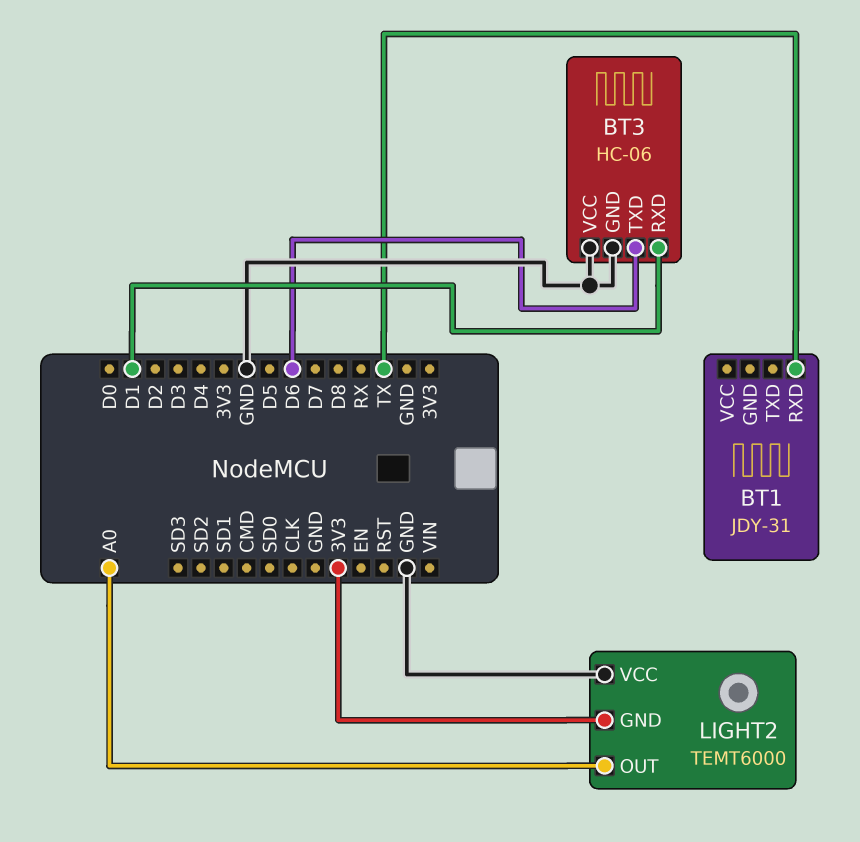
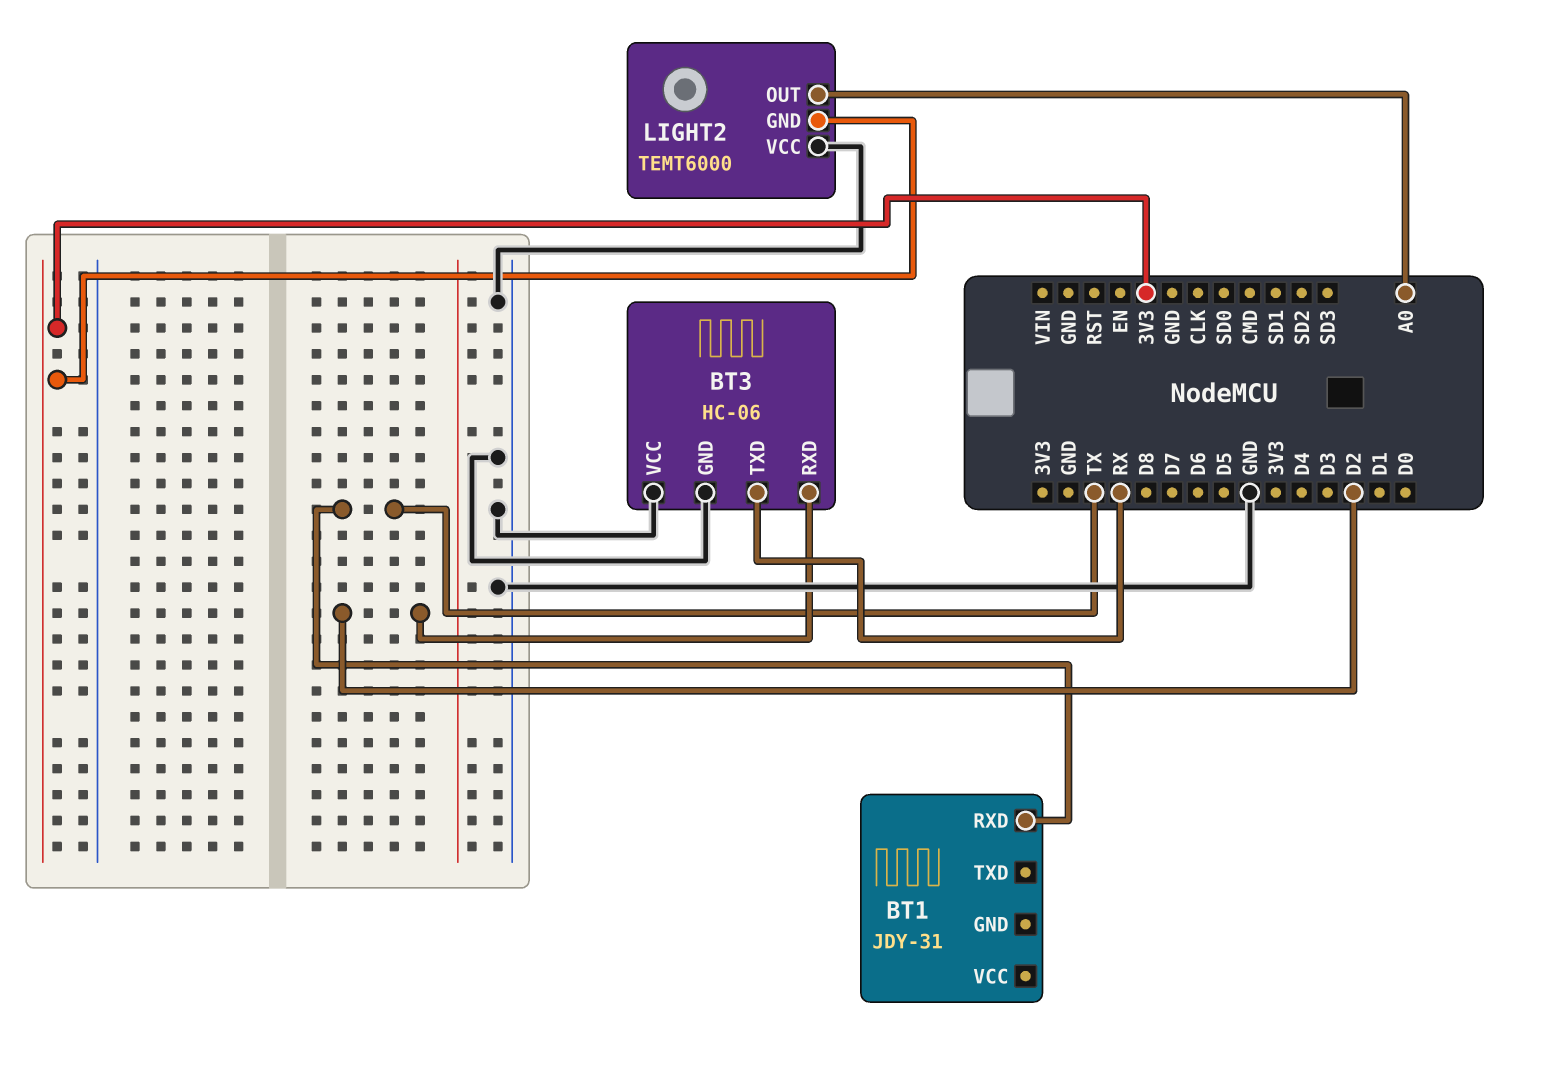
BT3 pin RXD: D1 -> D2
BT3 pin TXD: D6 -> RX

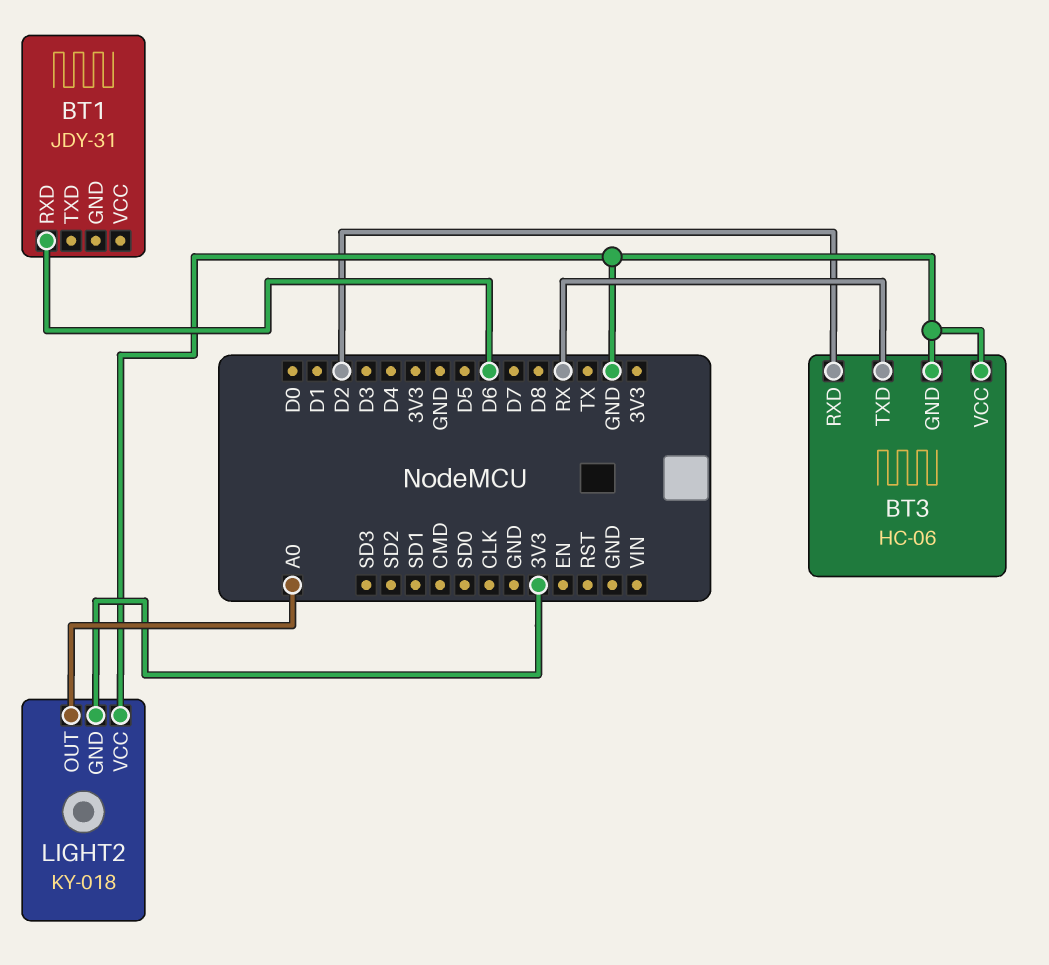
BT1 pin RXD: TX -> D6
LIGHT2: TEMT6000 -> KY-018

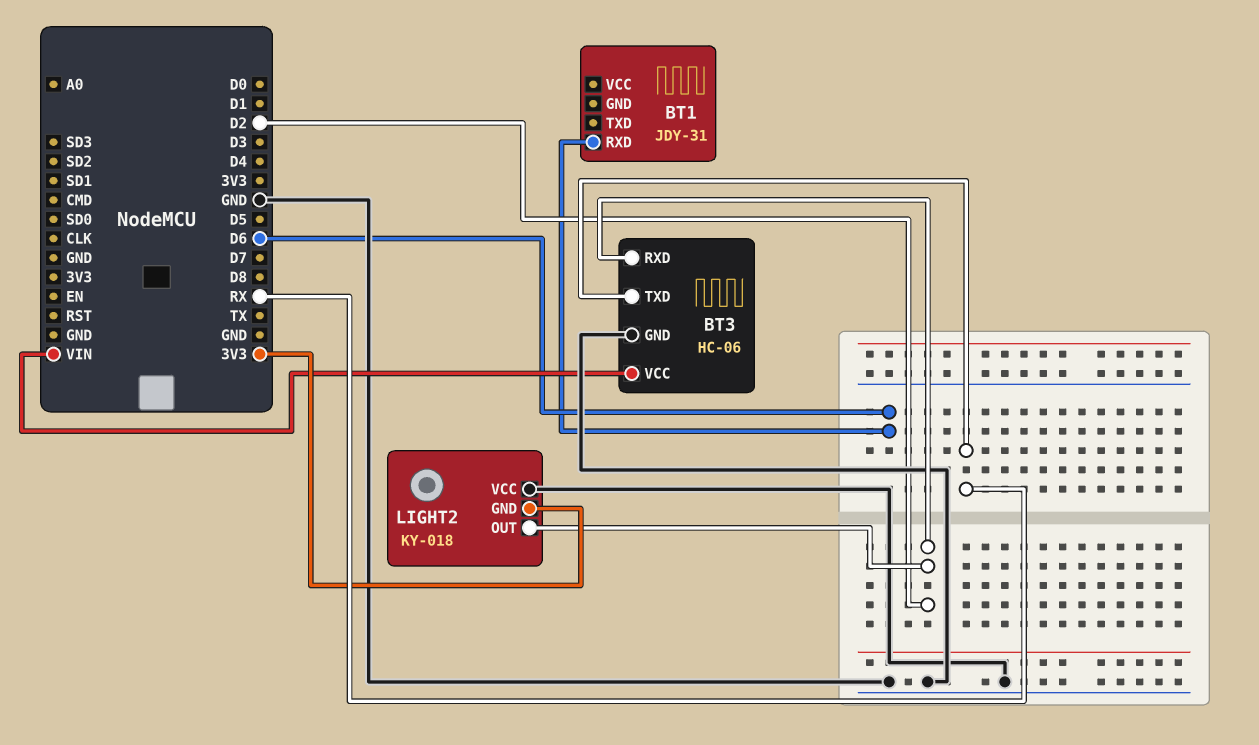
BT3 pin VCC: GND -> VIN
LIGHT2 pin OUT: A0 -> D2

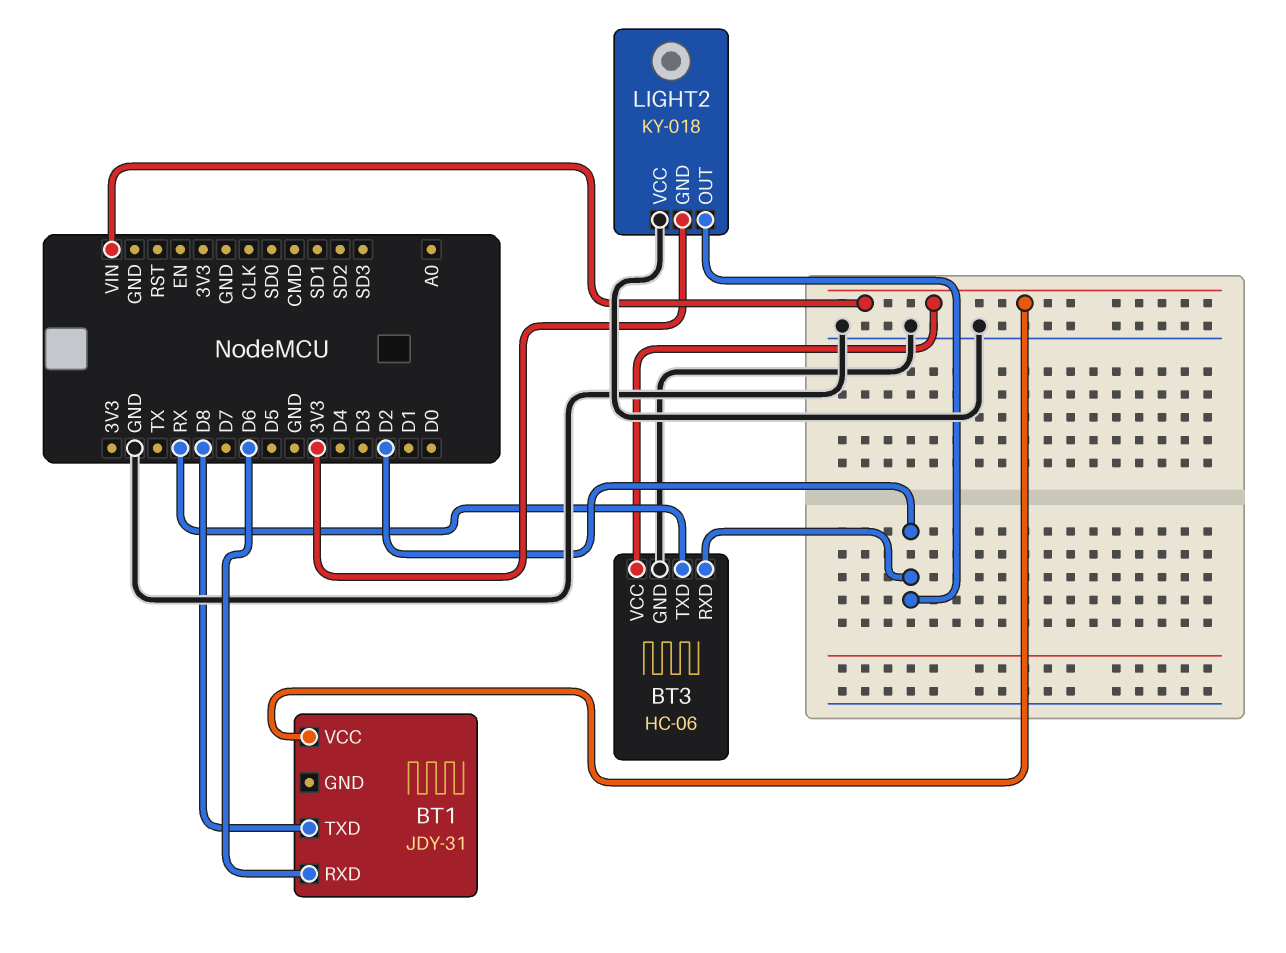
BT1 pin TXD: none -> D8
BT1 pin VCC: none -> VIN

